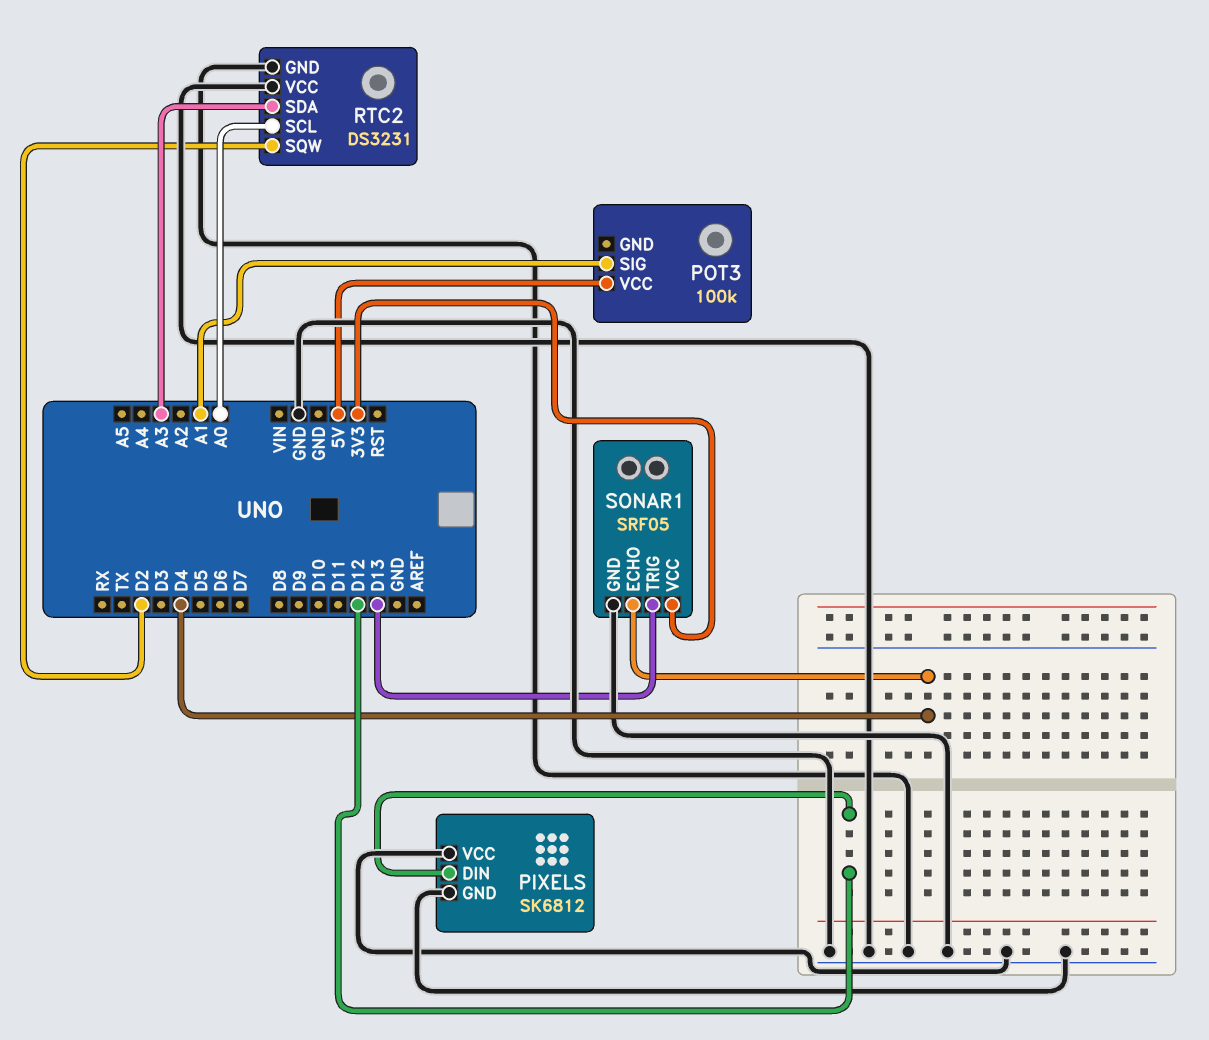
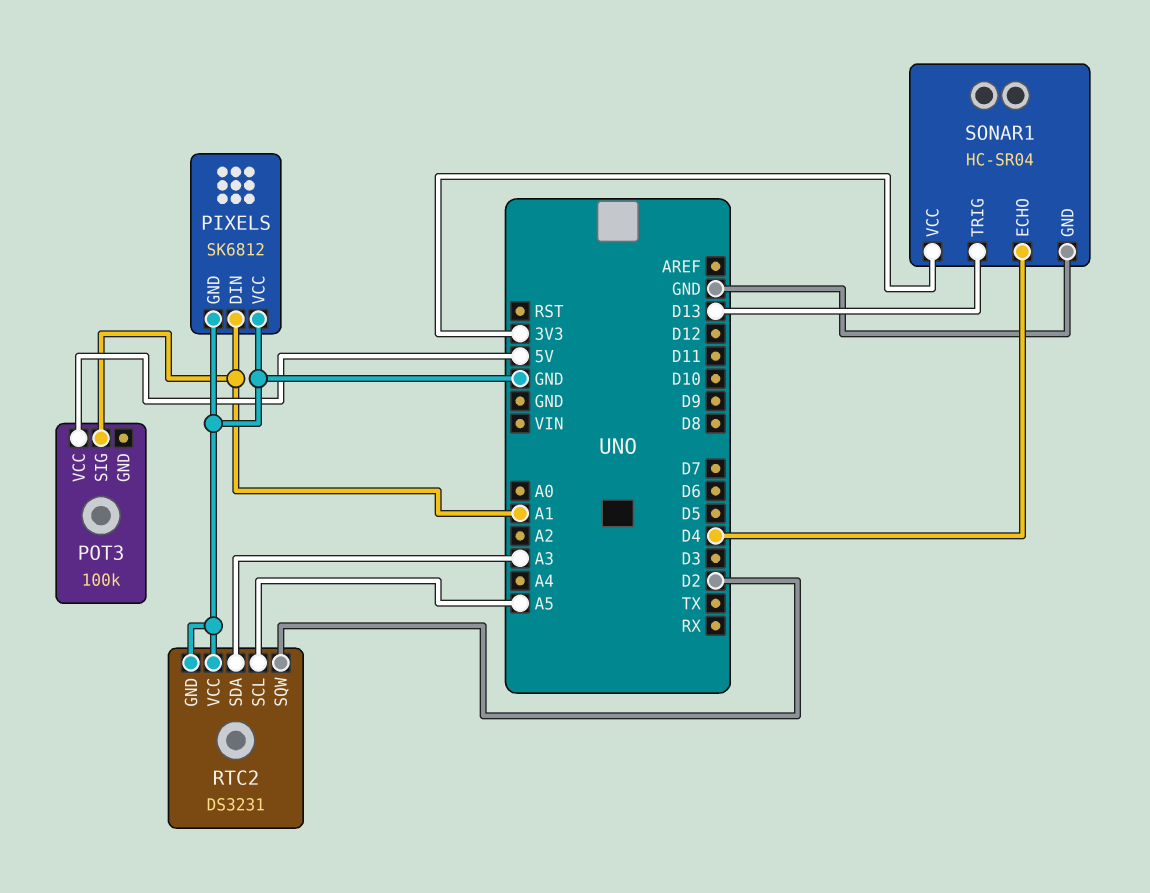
PIXELS pin DIN: D12 -> A1
RTC2 pin SCL: A0 -> A5
SONAR1: SRF05 -> HC-SR04

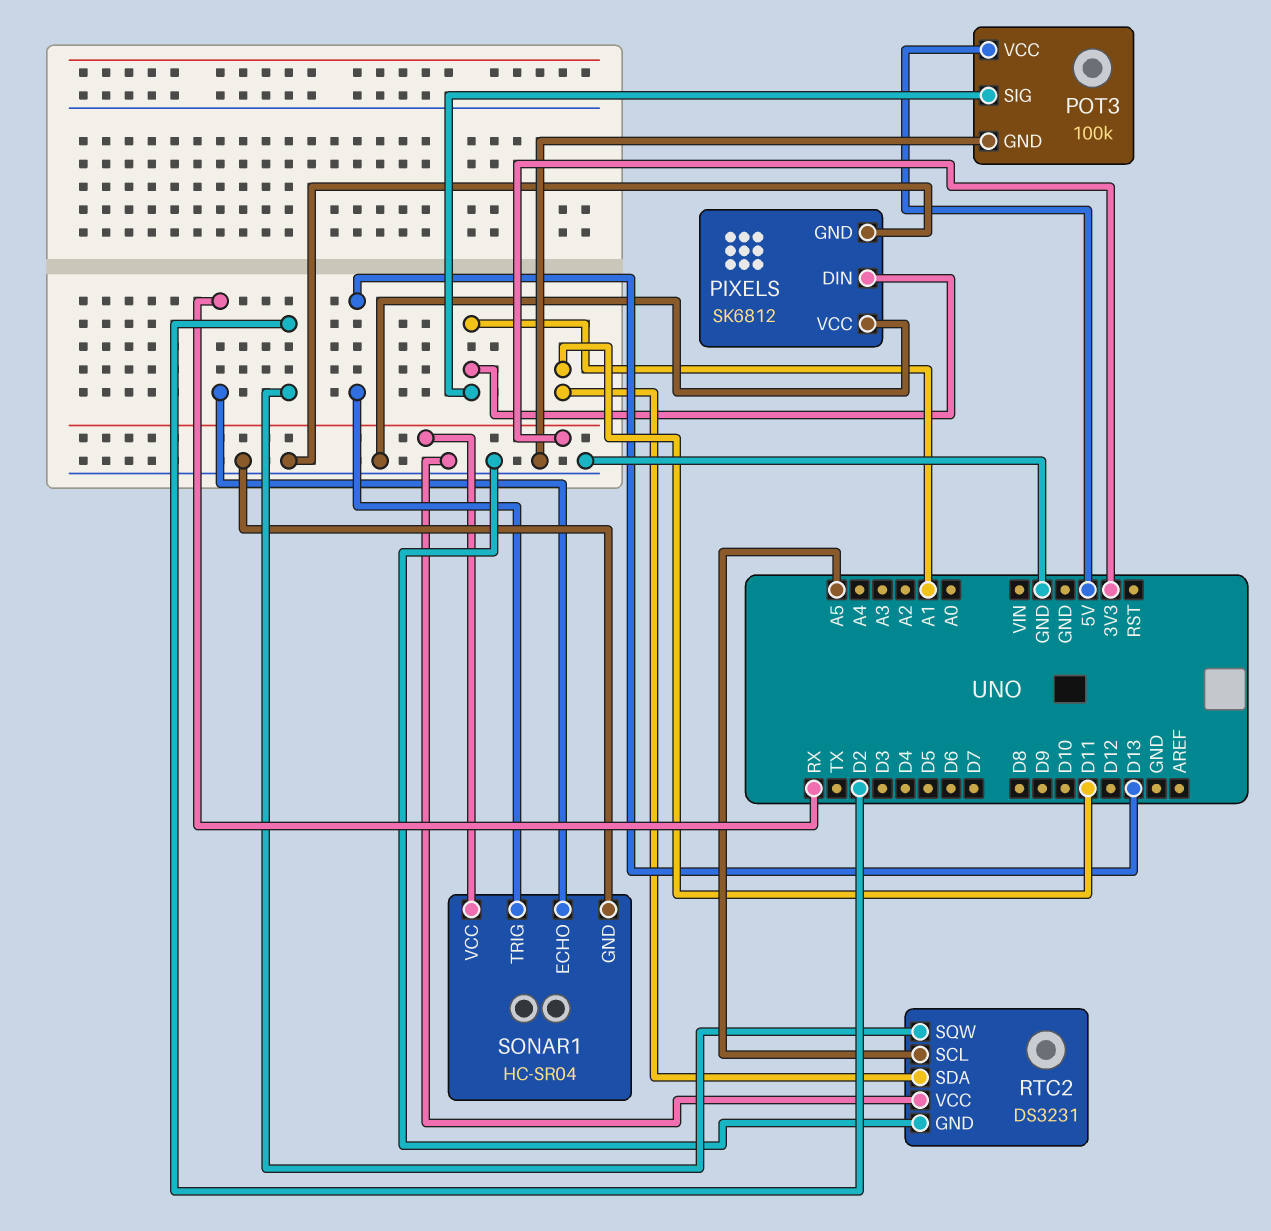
POT3 pin GND: none -> GND
RTC2 pin SDA: A3 -> D11
SONAR1 pin ECHO: D4 -> RX

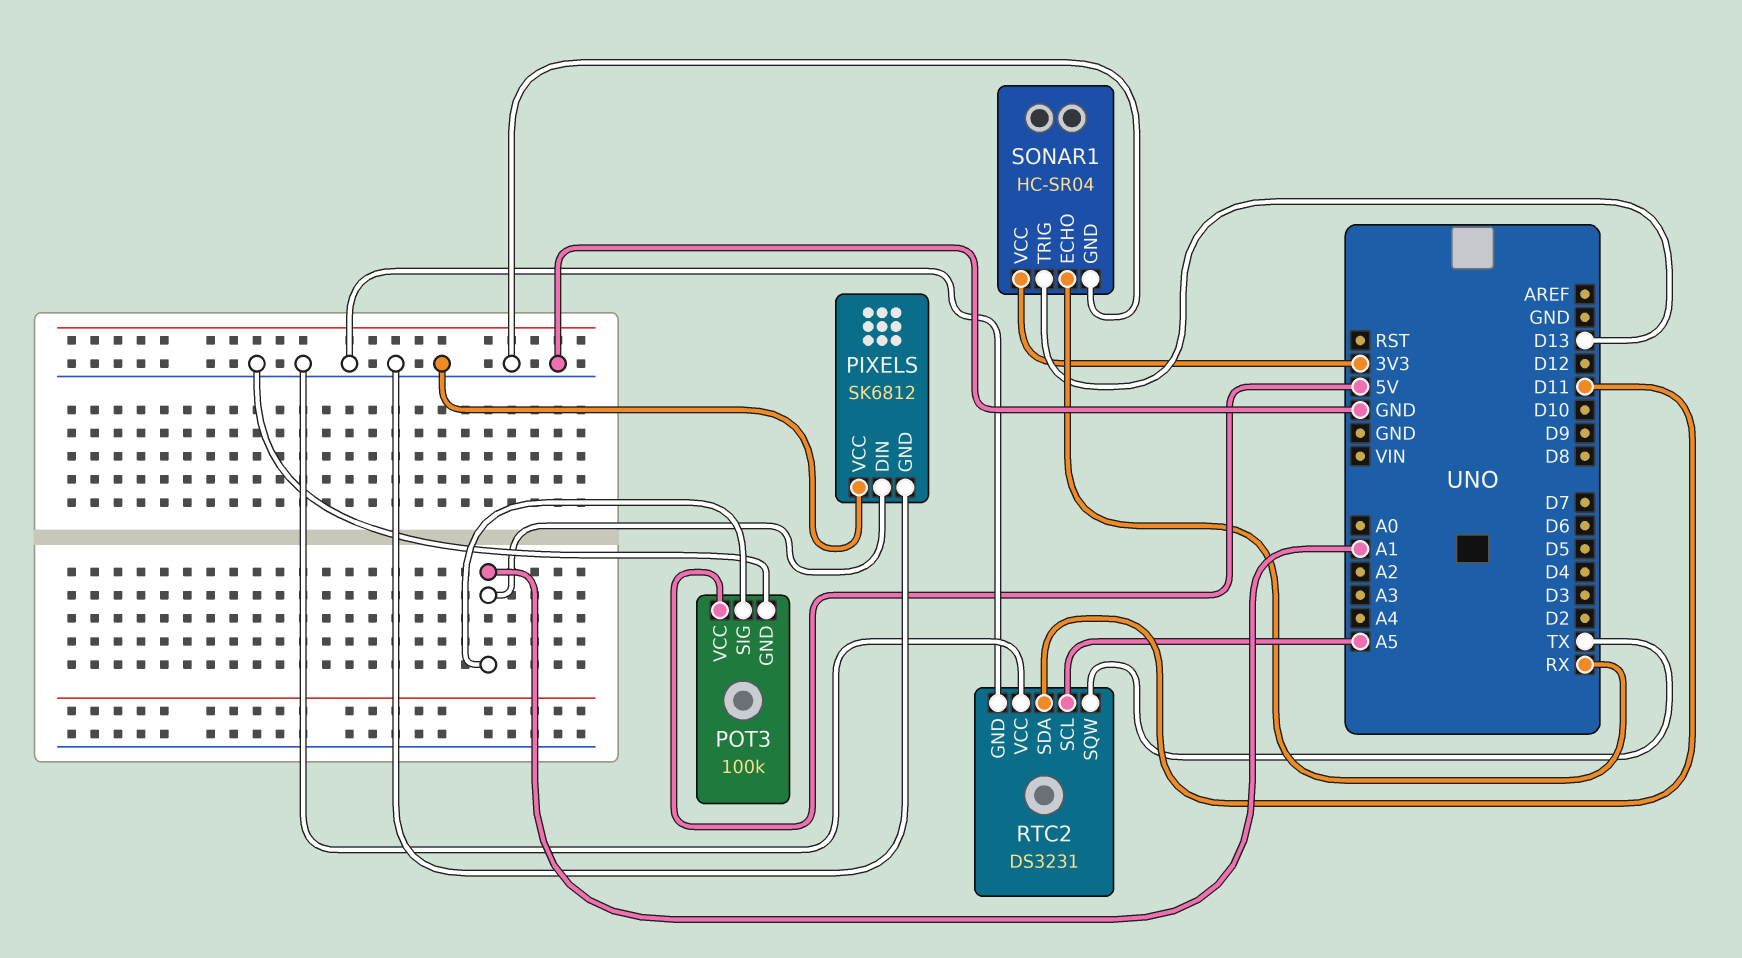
RTC2 pin SQW: D2 -> TX

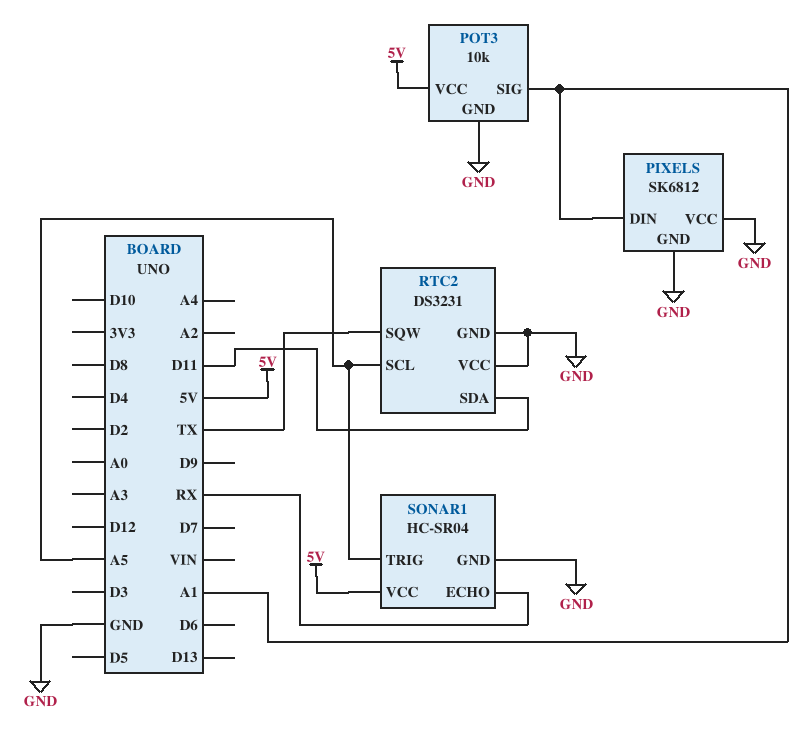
POT3: 100k -> 10k
SONAR1 pin TRIG: D13 -> A5
SONAR1 pin VCC: 3V3 -> 5V

